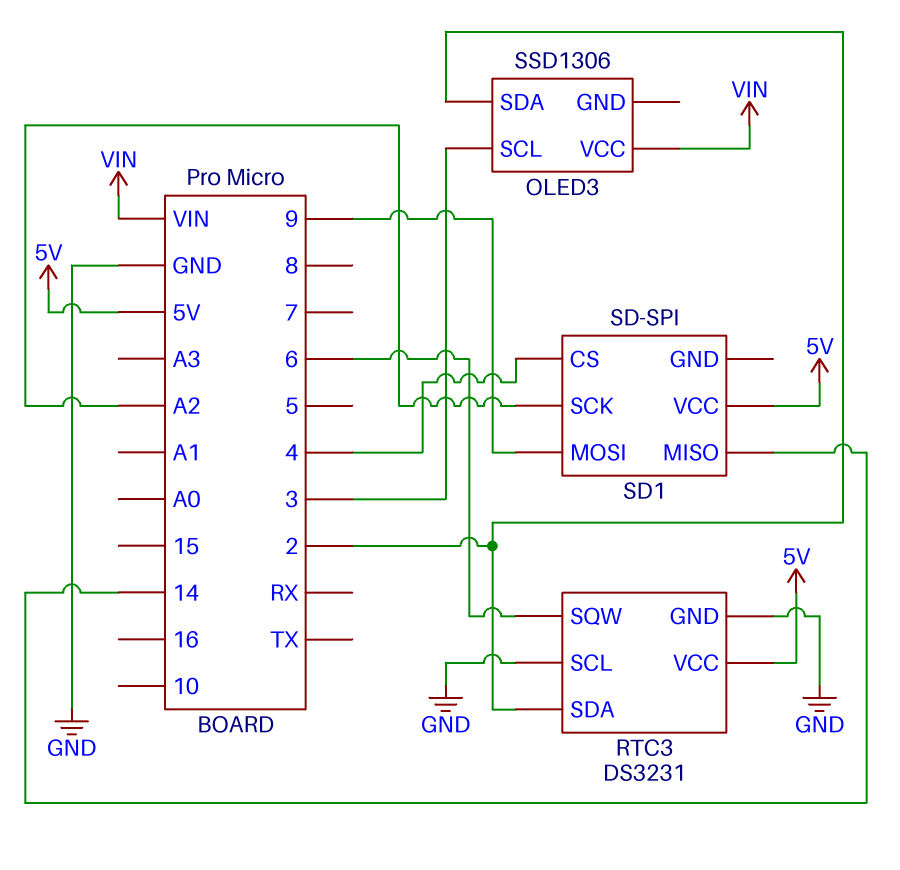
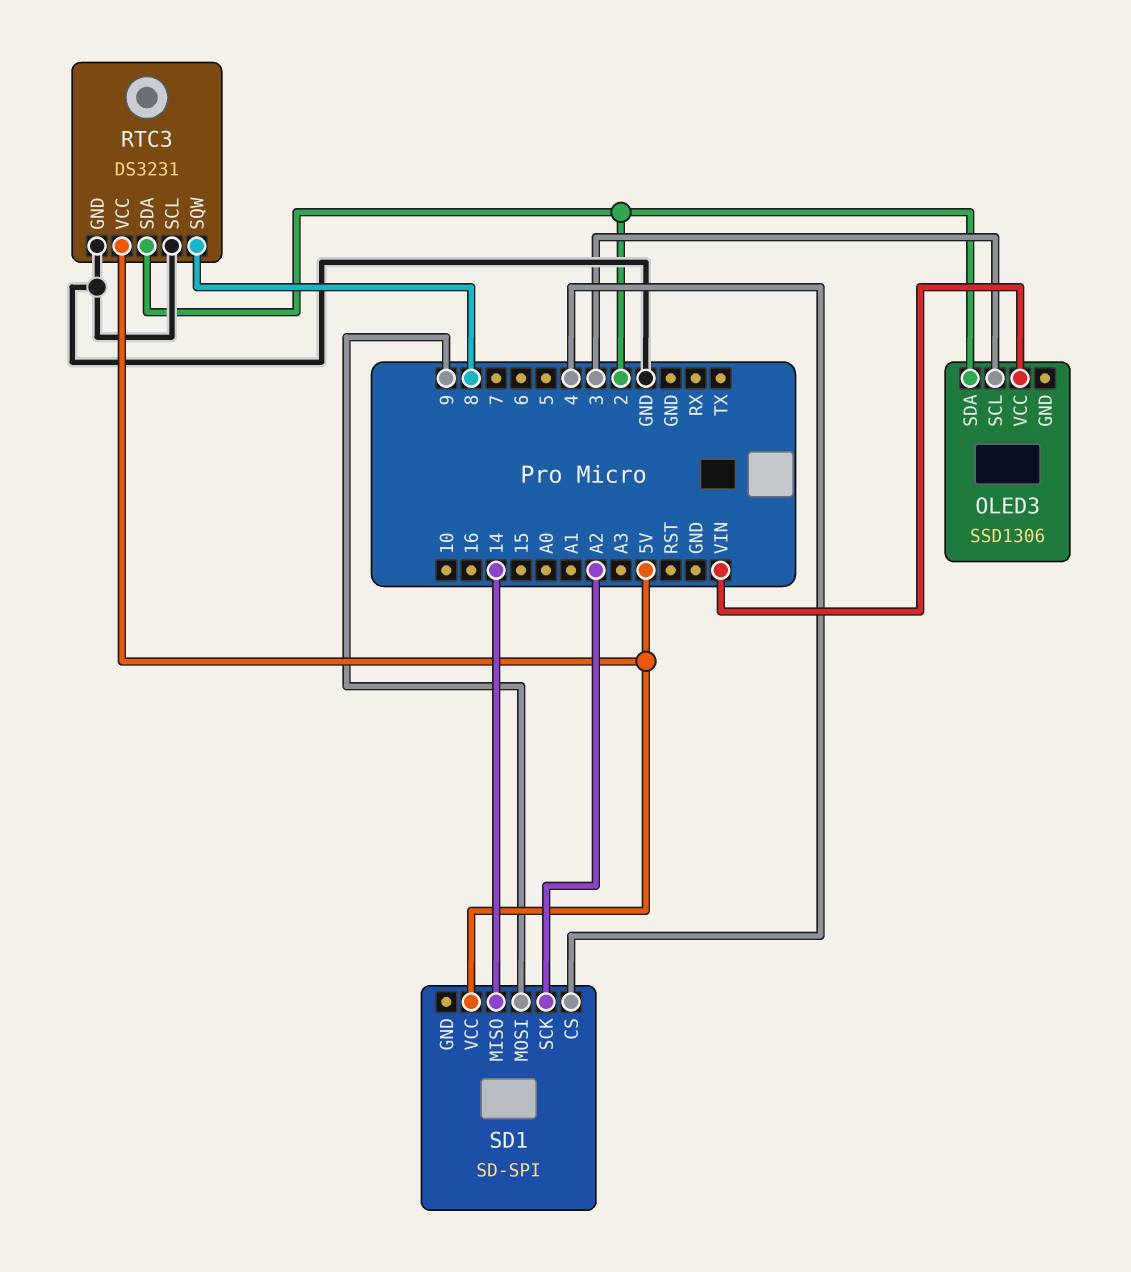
RTC3 pin SQW: 6 -> 8

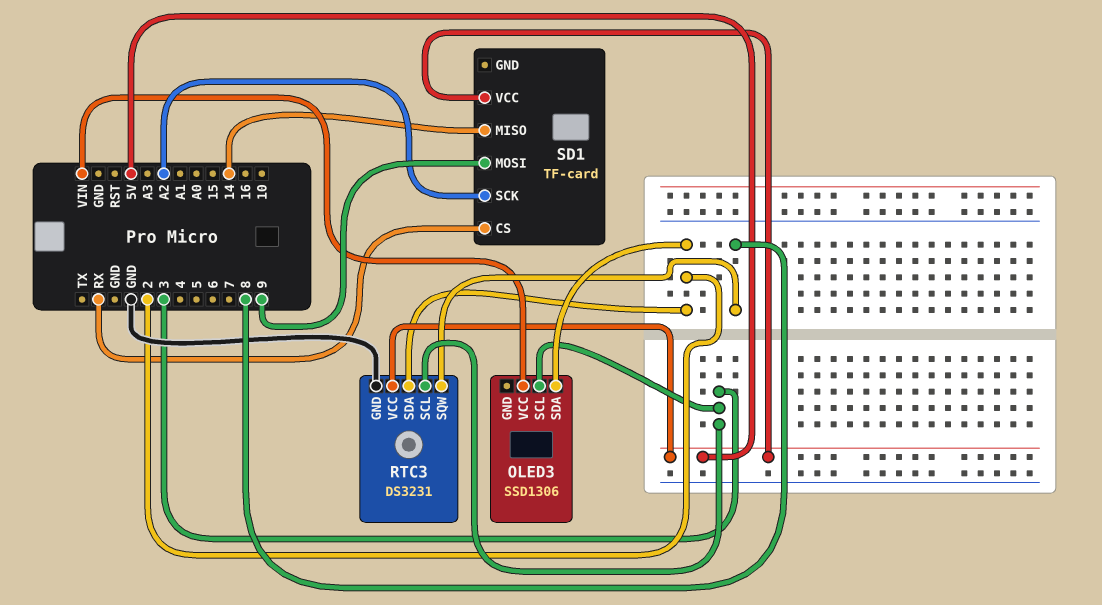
RTC3 pin SCL: GND -> 3
SD1: SD-SPI -> TF-card
SD1 pin CS: 4 -> RX

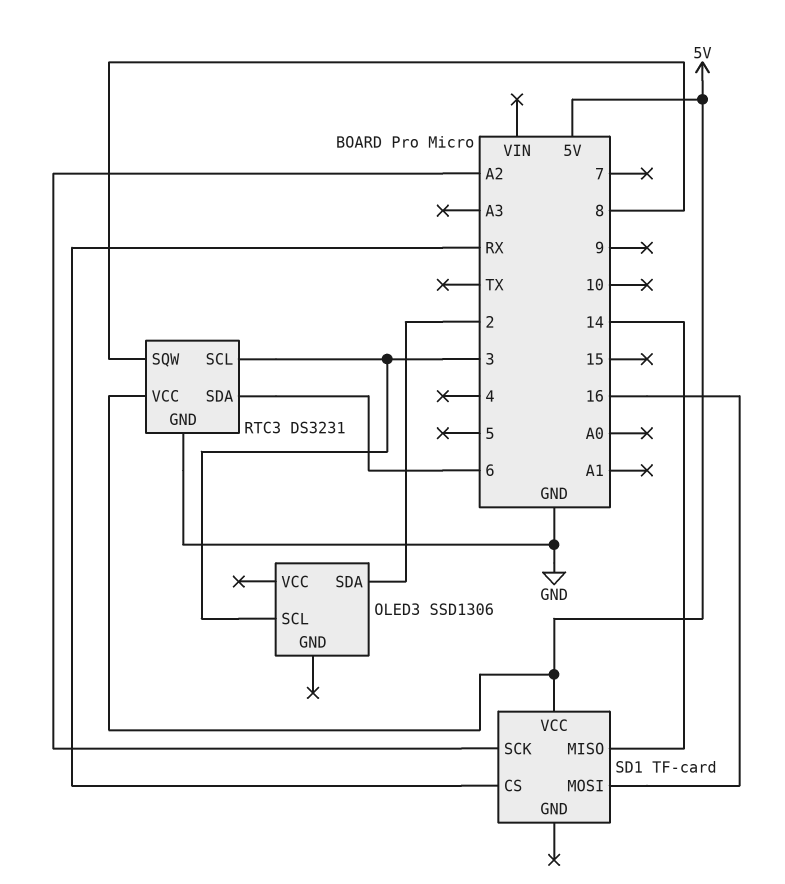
OLED3 pin VCC: VIN -> none
RTC3 pin SDA: 2 -> 6
SD1 pin MOSI: 9 -> 16

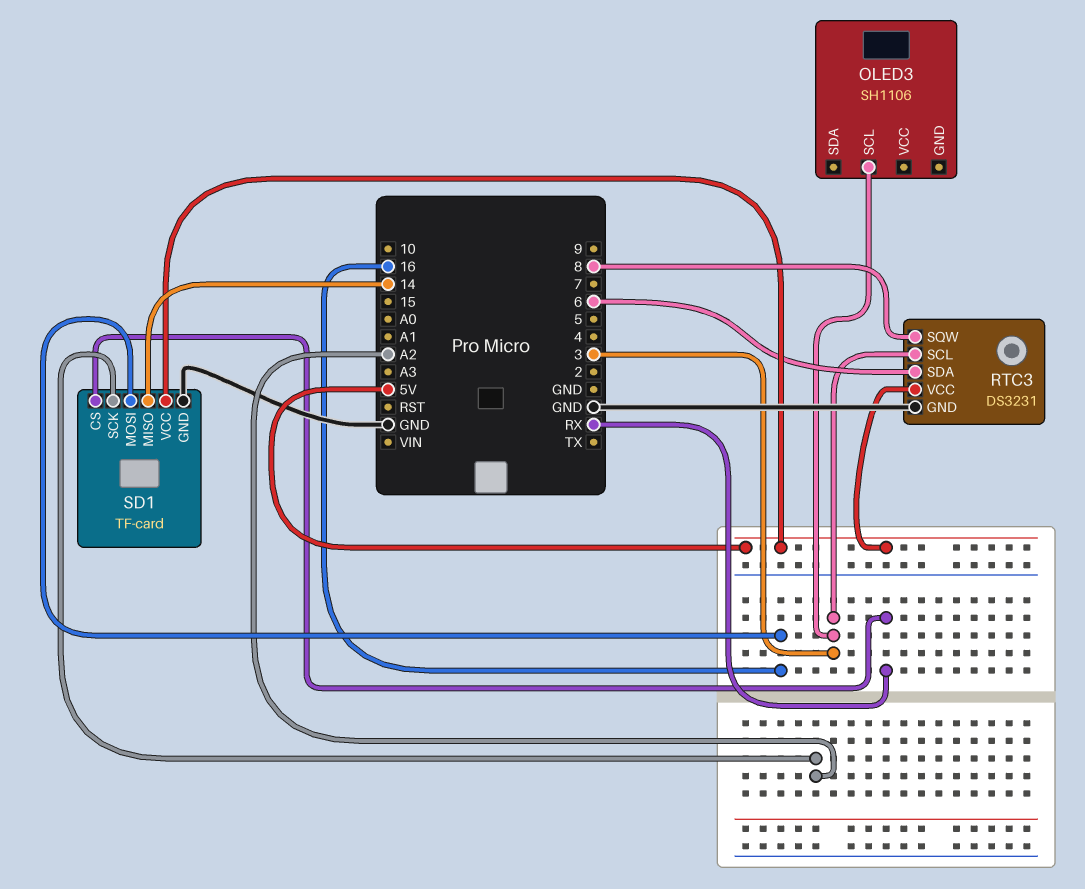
OLED3: SSD1306 -> SH1106
OLED3 pin SDA: 2 -> none
SD1 pin GND: none -> GND

